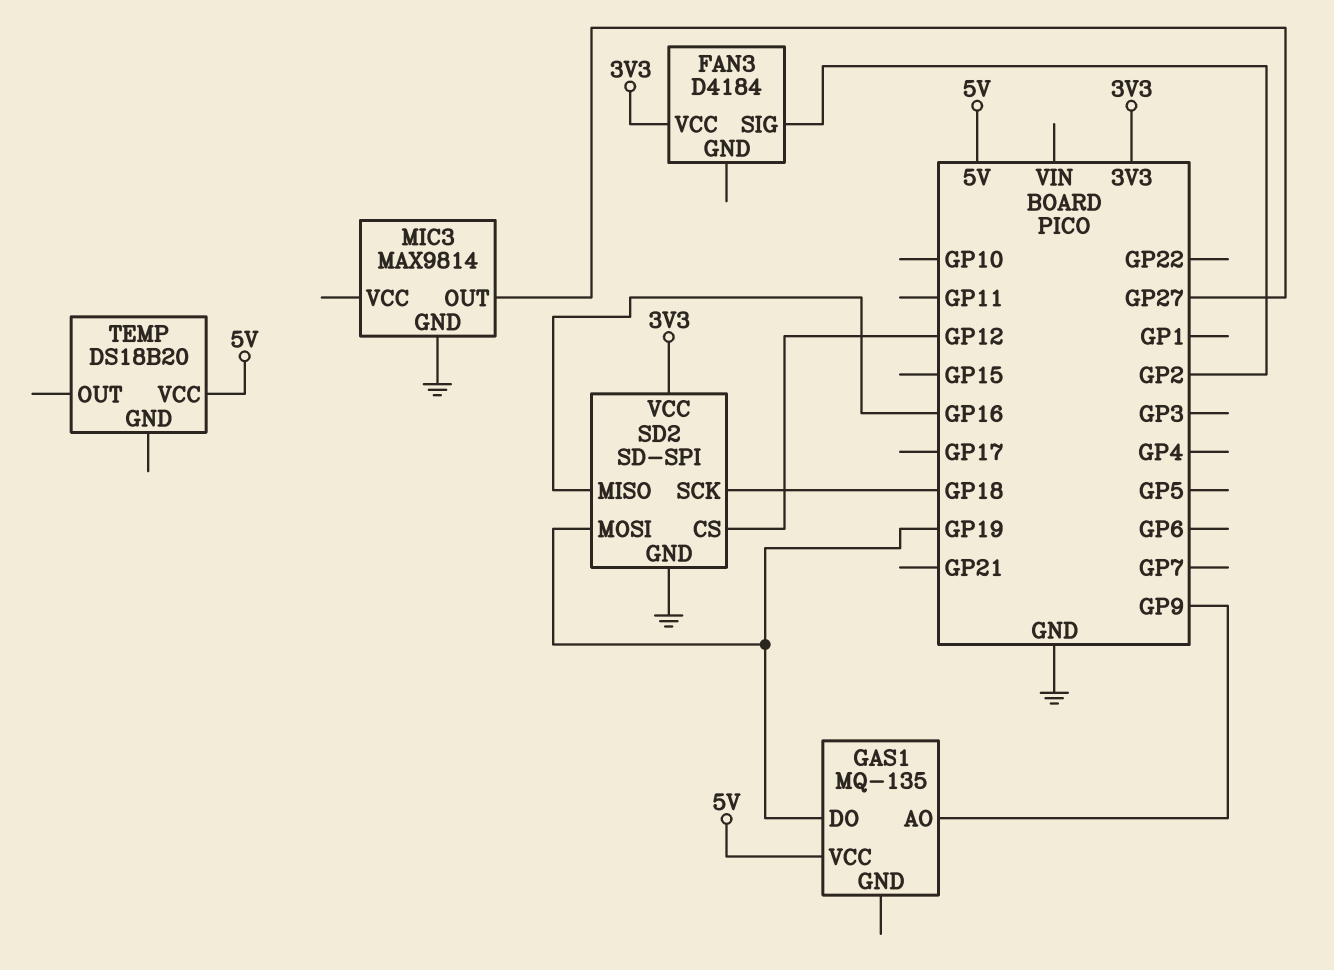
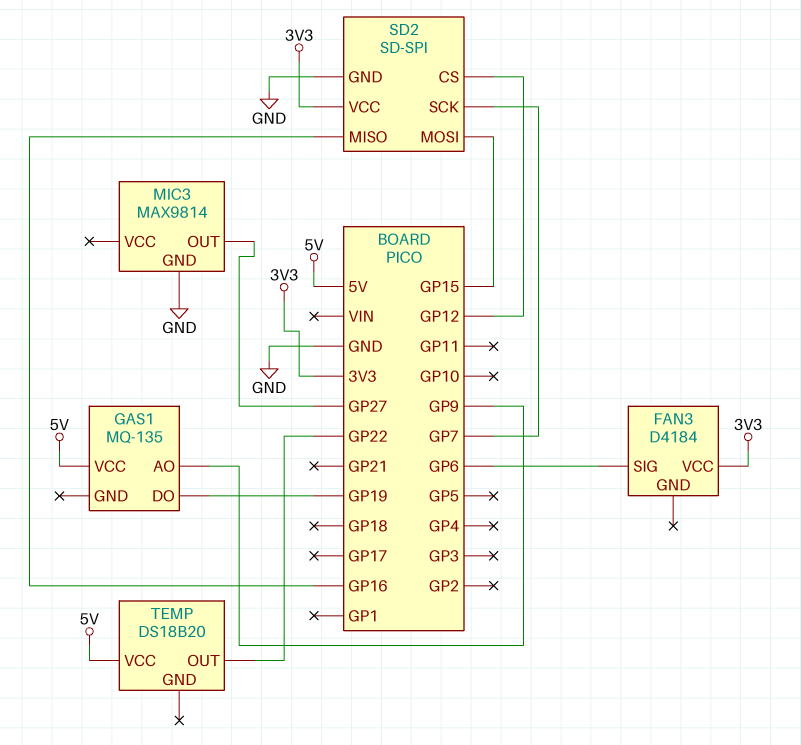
FAN3 pin SIG: GP2 -> GP6
SD2 pin MOSI: GP19 -> GP15
SD2 pin SCK: GP18 -> GP7
TEMP pin OUT: none -> GP22

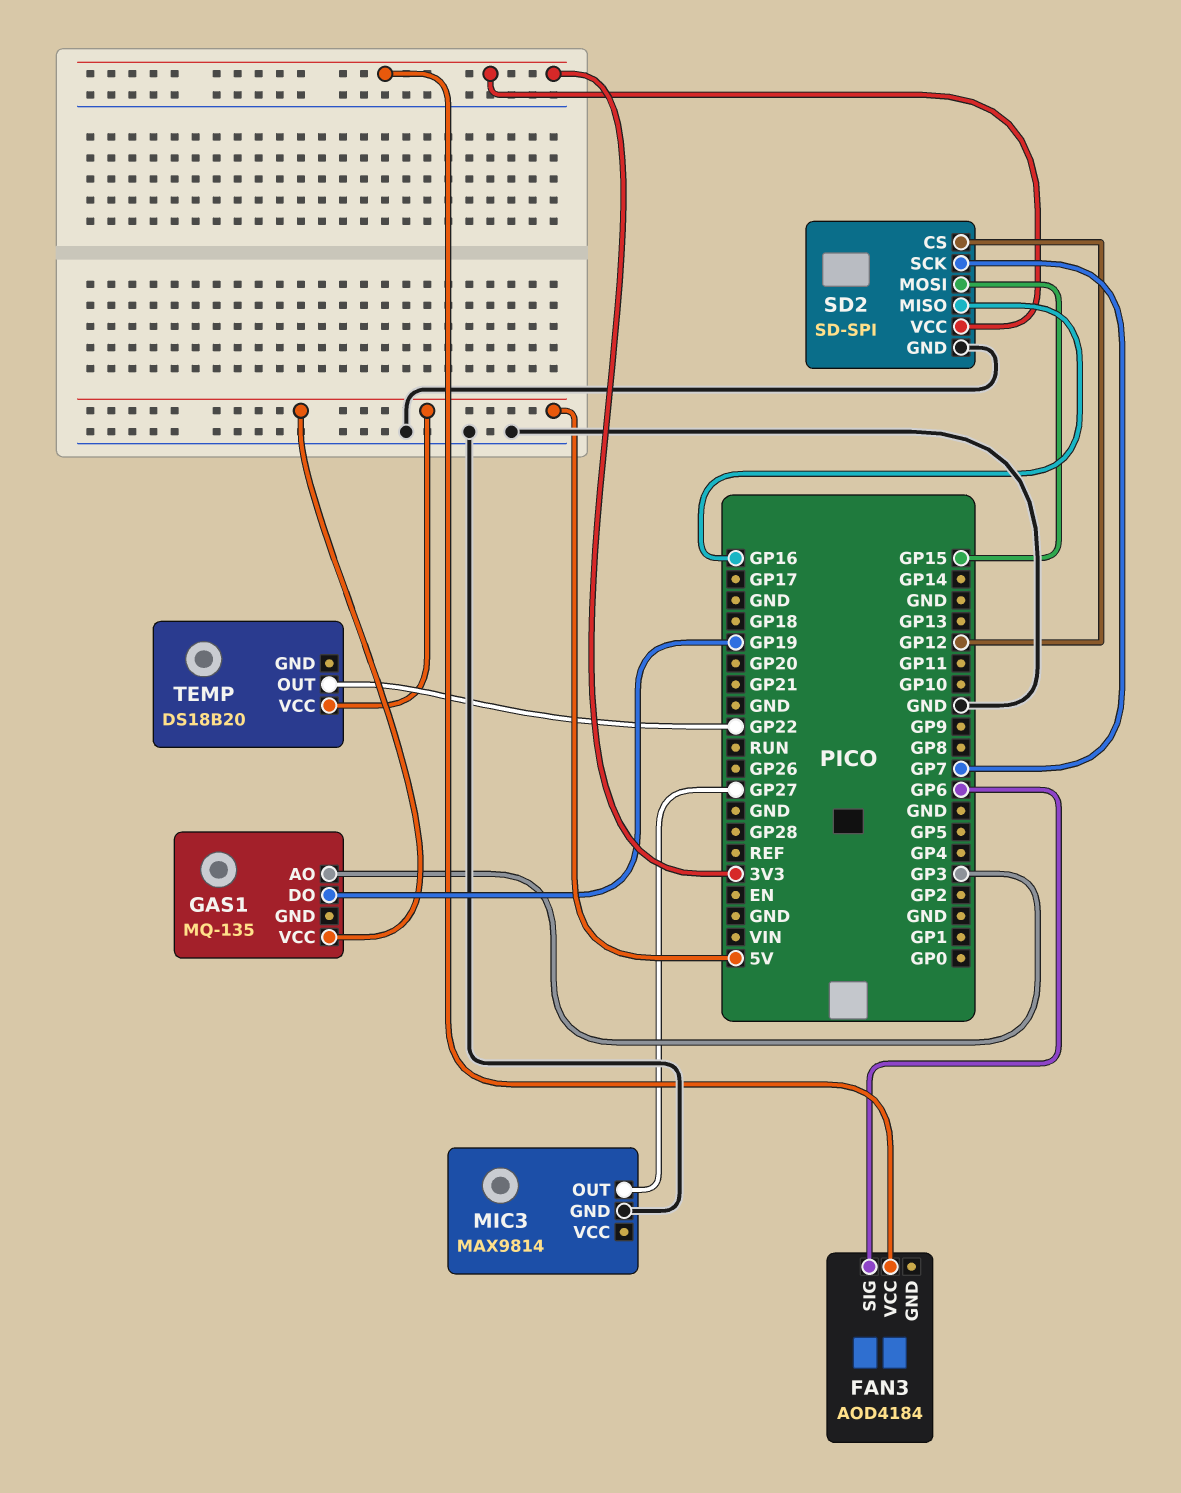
FAN3: D4184 -> AOD4184
GAS1 pin AO: GP9 -> GP3

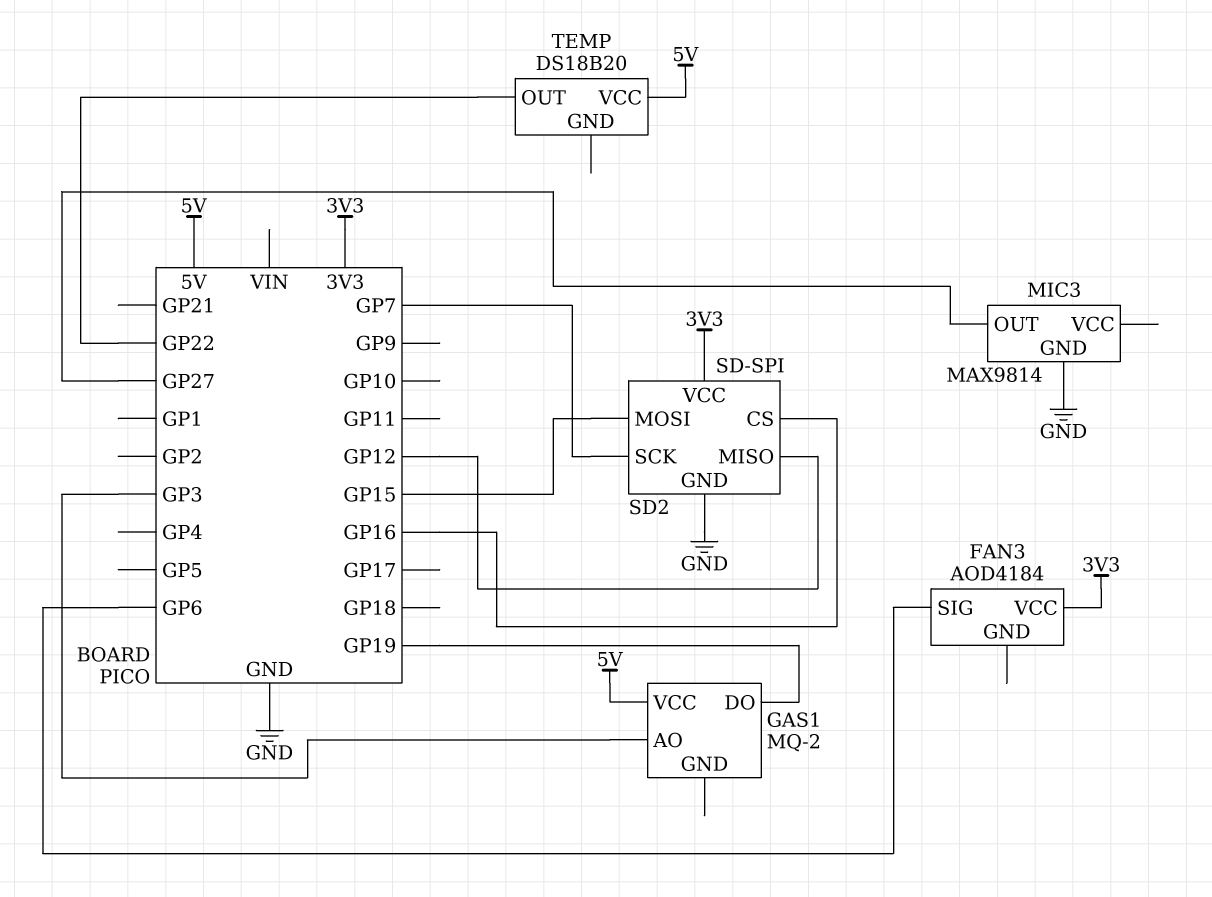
GAS1: MQ-135 -> MQ-2
SD2 pin CS: GP12 -> GP16
SD2 pin MISO: GP16 -> GP12

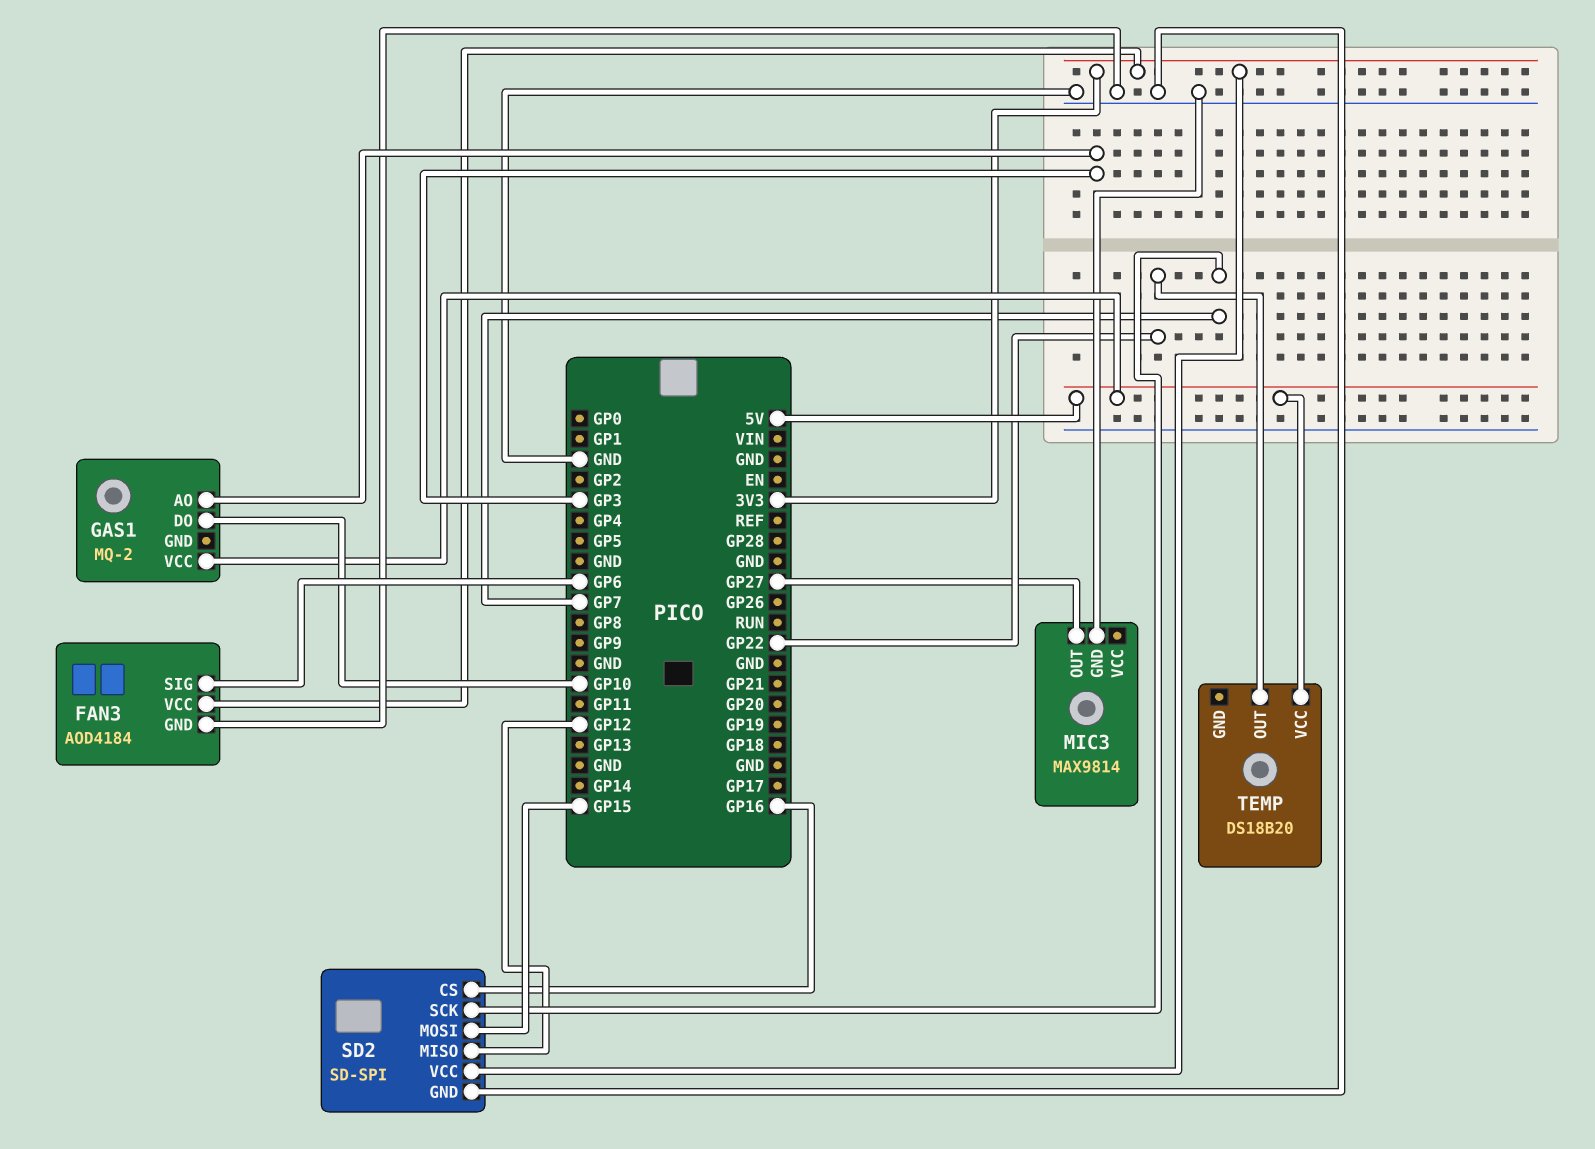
FAN3 pin GND: none -> GND
GAS1 pin DO: GP19 -> GP10

